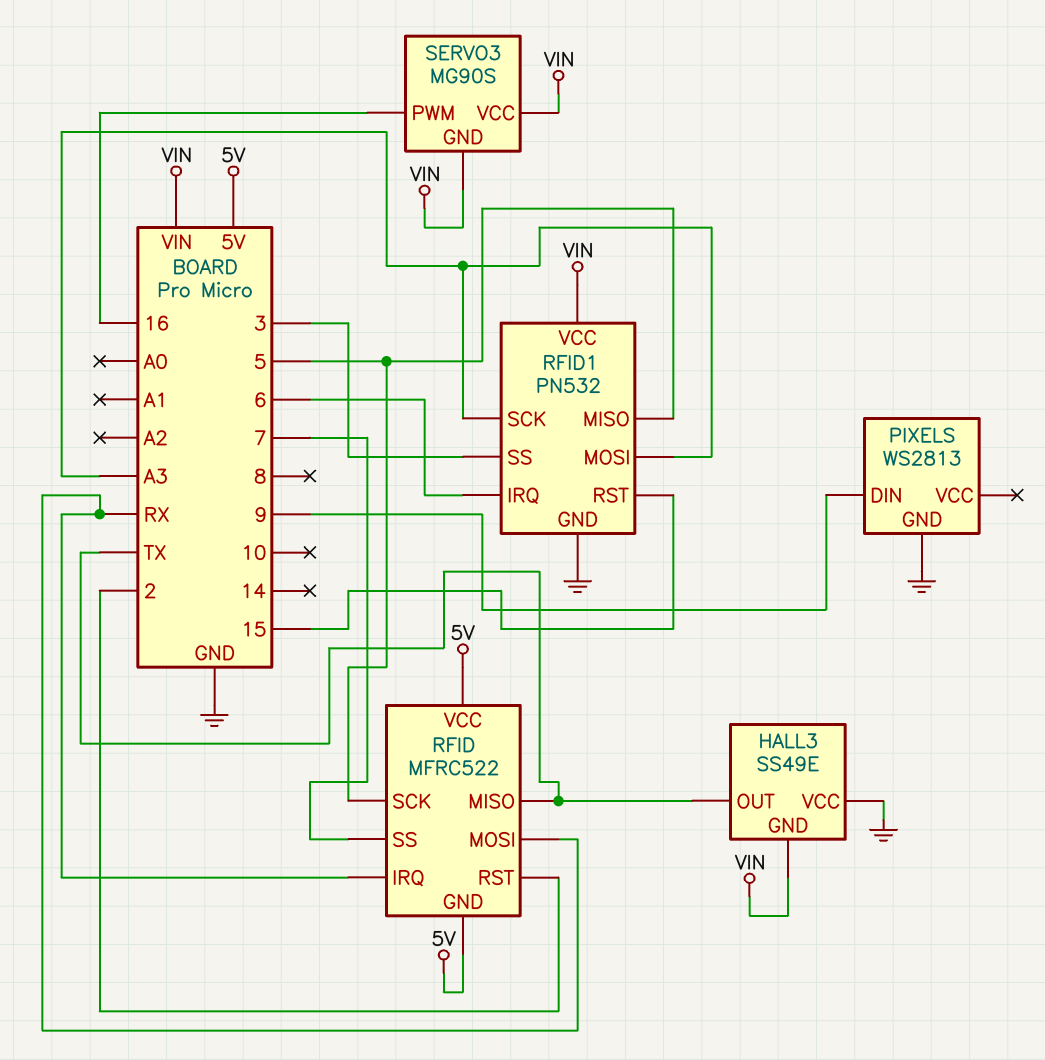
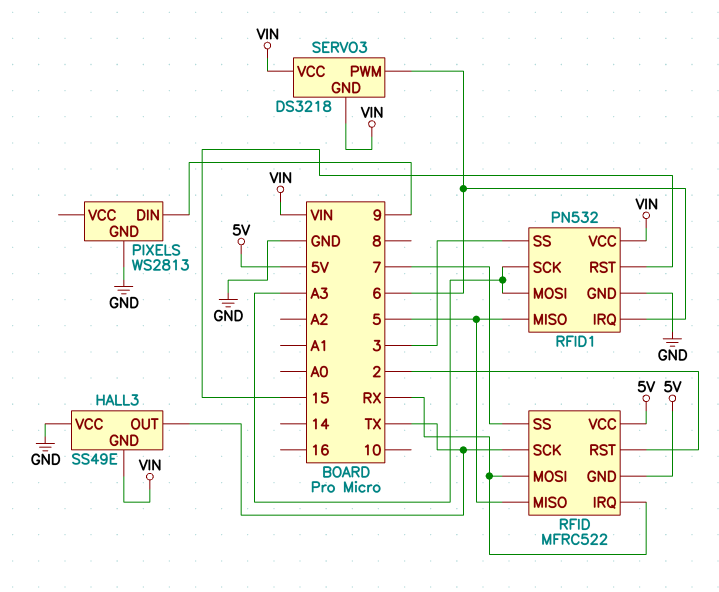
RFID pin MISO: TX -> 5
RFID pin SCK: 5 -> TX
SERVO3: MG90S -> DS3218
SERVO3 pin PWM: 16 -> 6

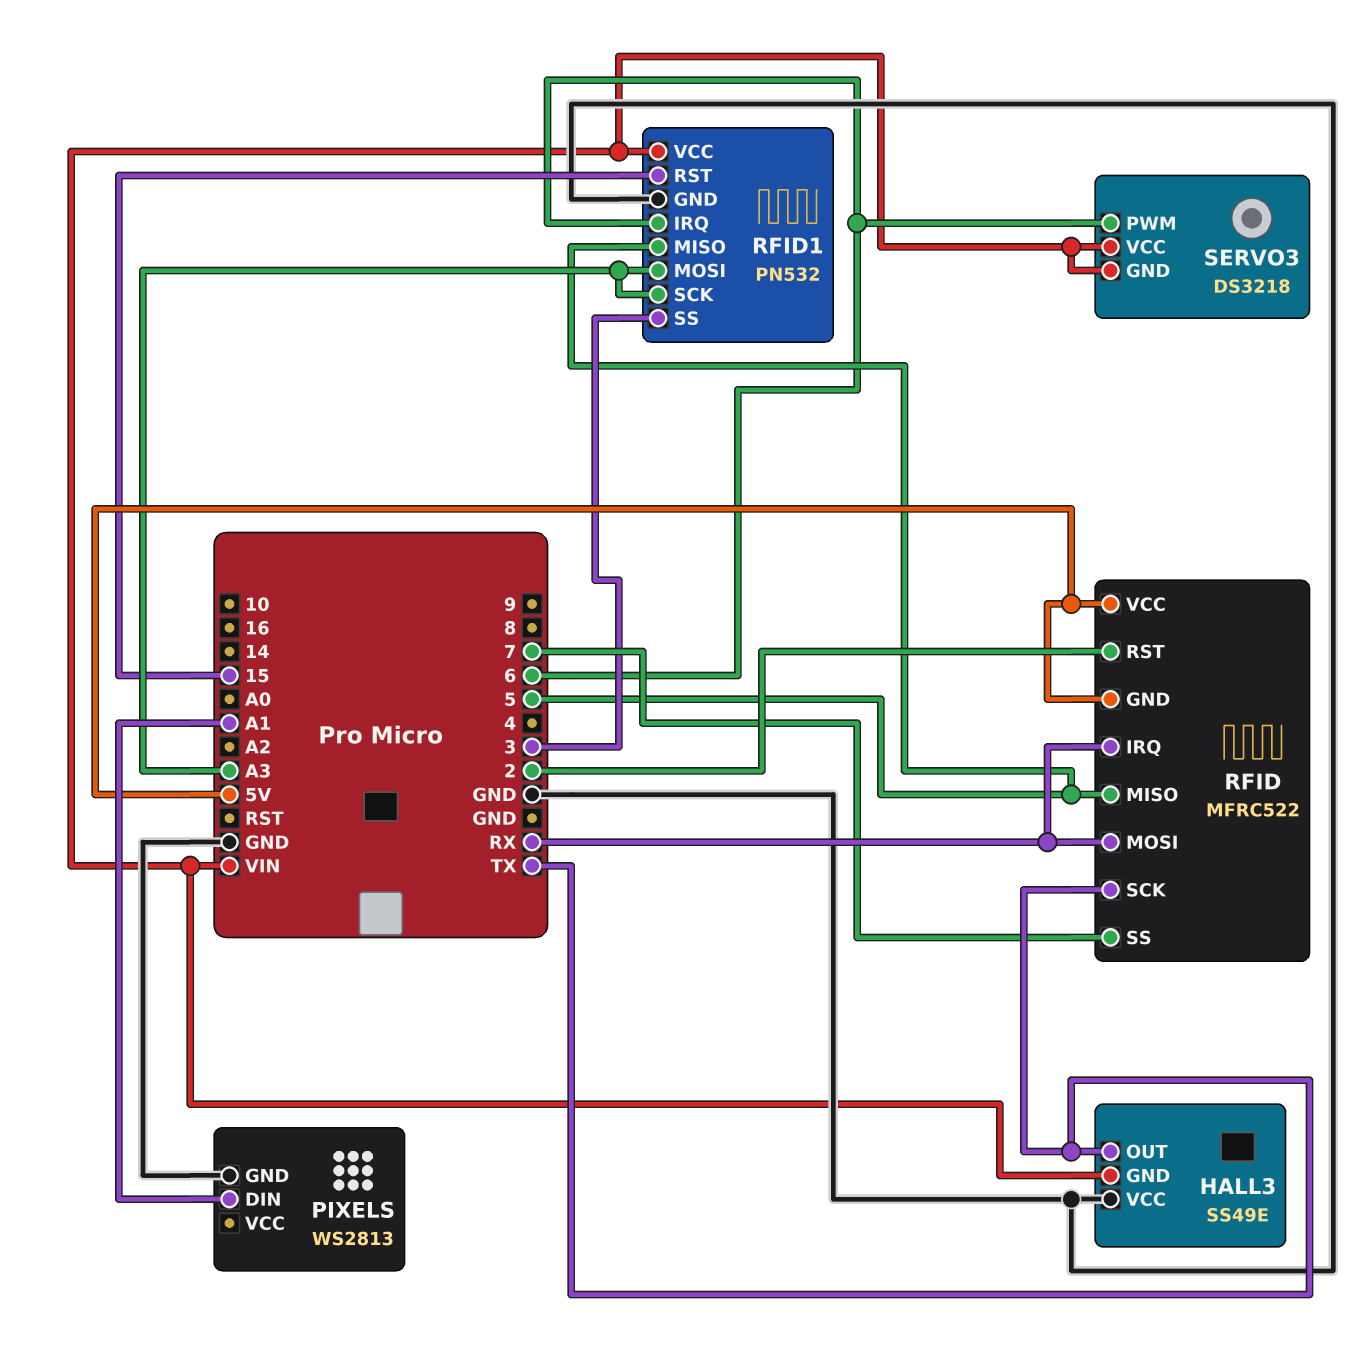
PIXELS pin DIN: 9 -> A1

